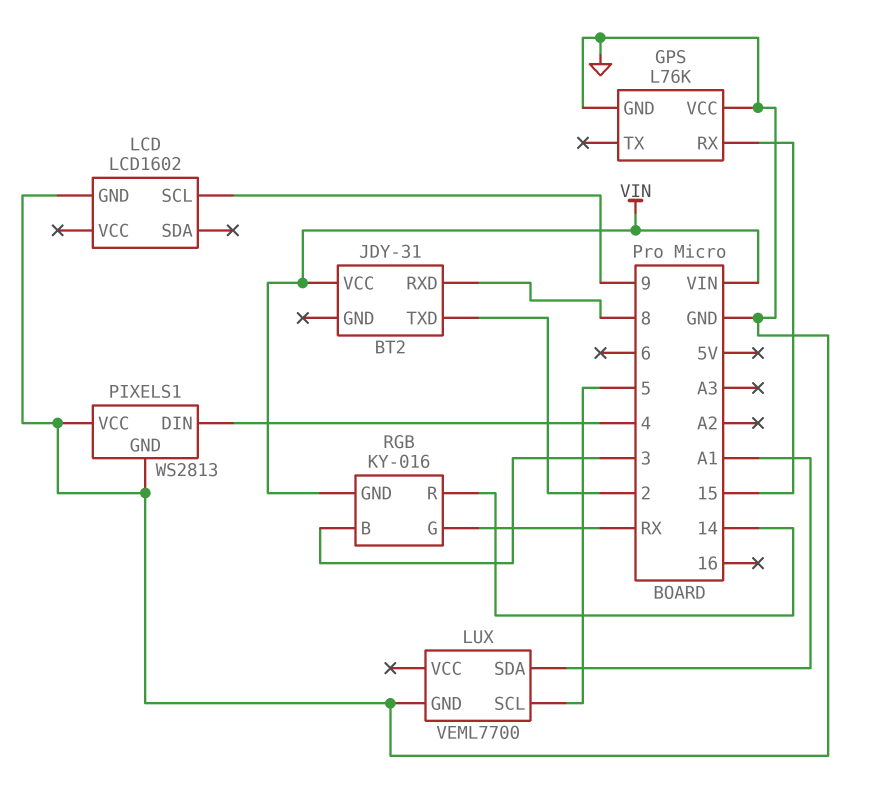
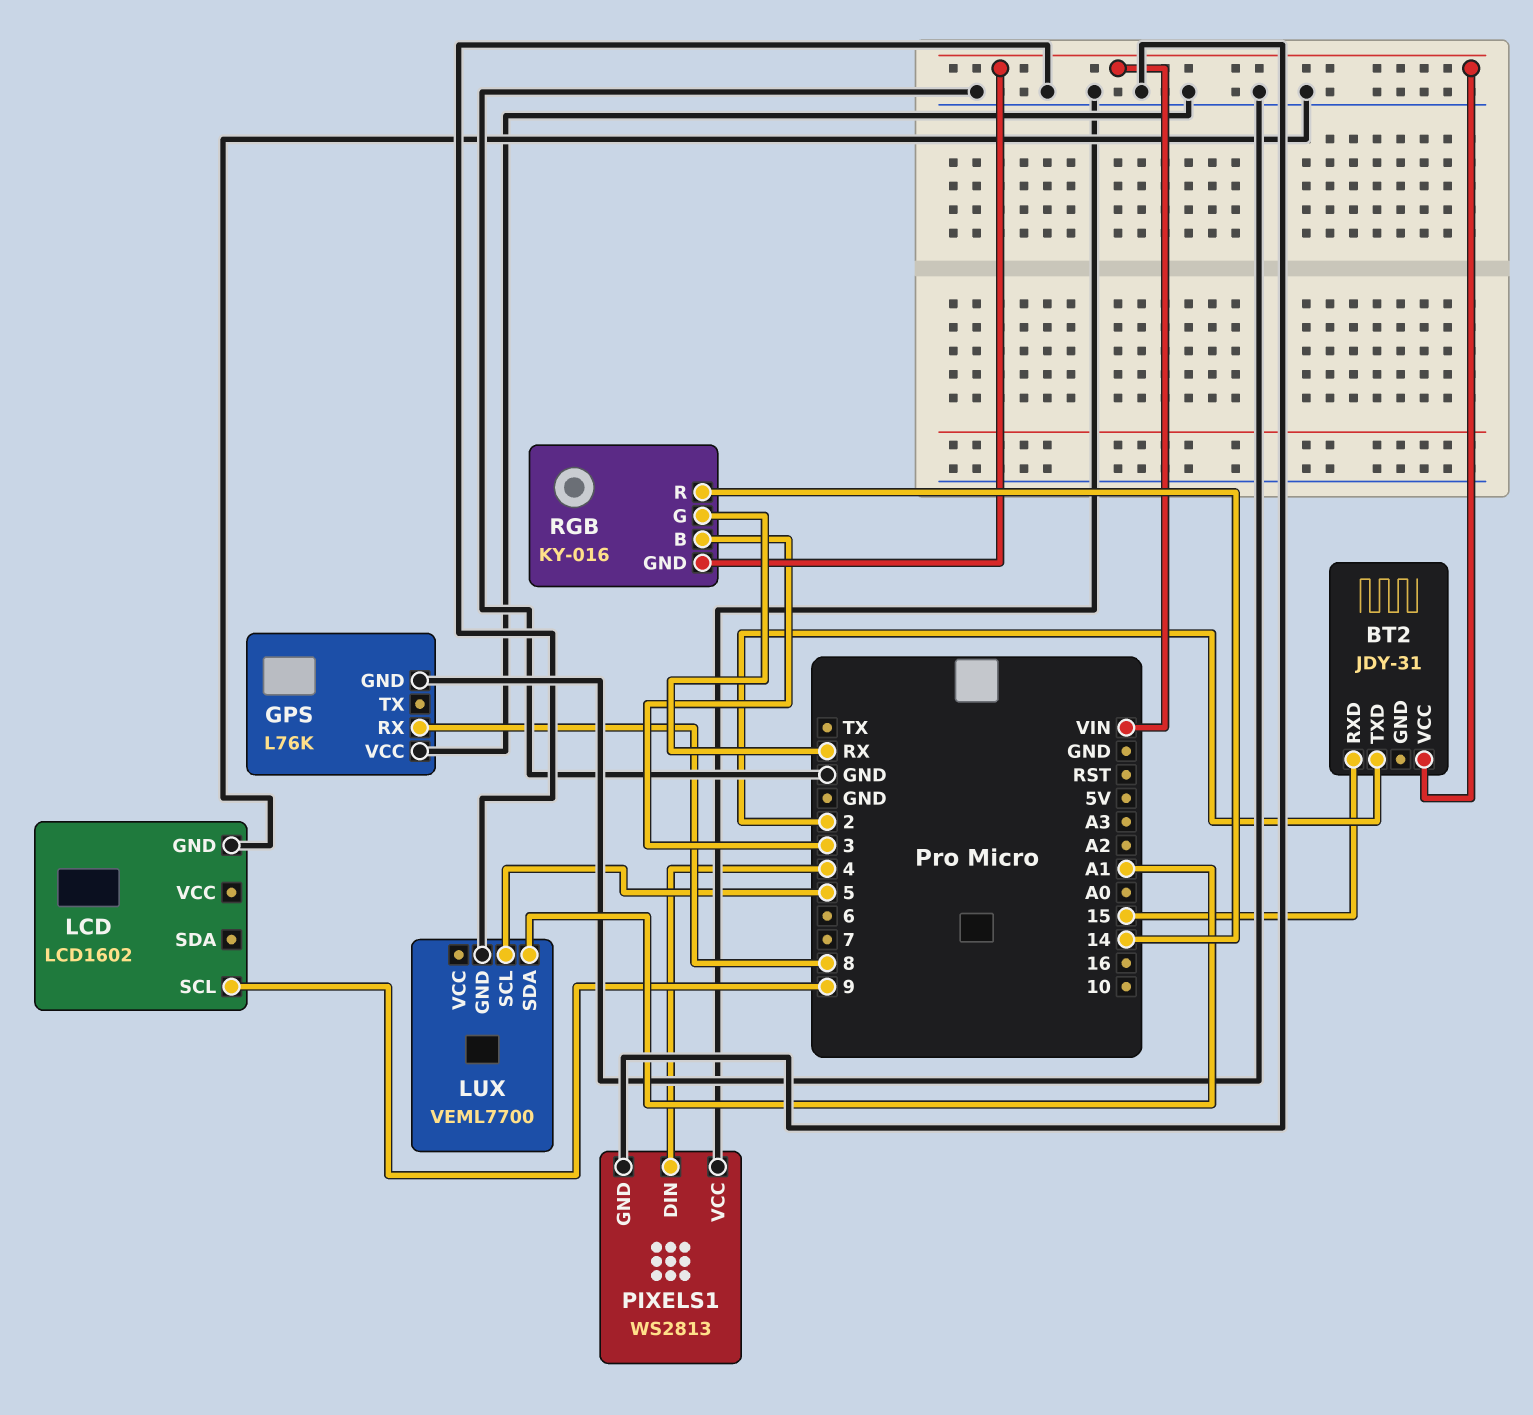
BT2 pin RXD: 8 -> 15
GPS pin RX: 15 -> 8

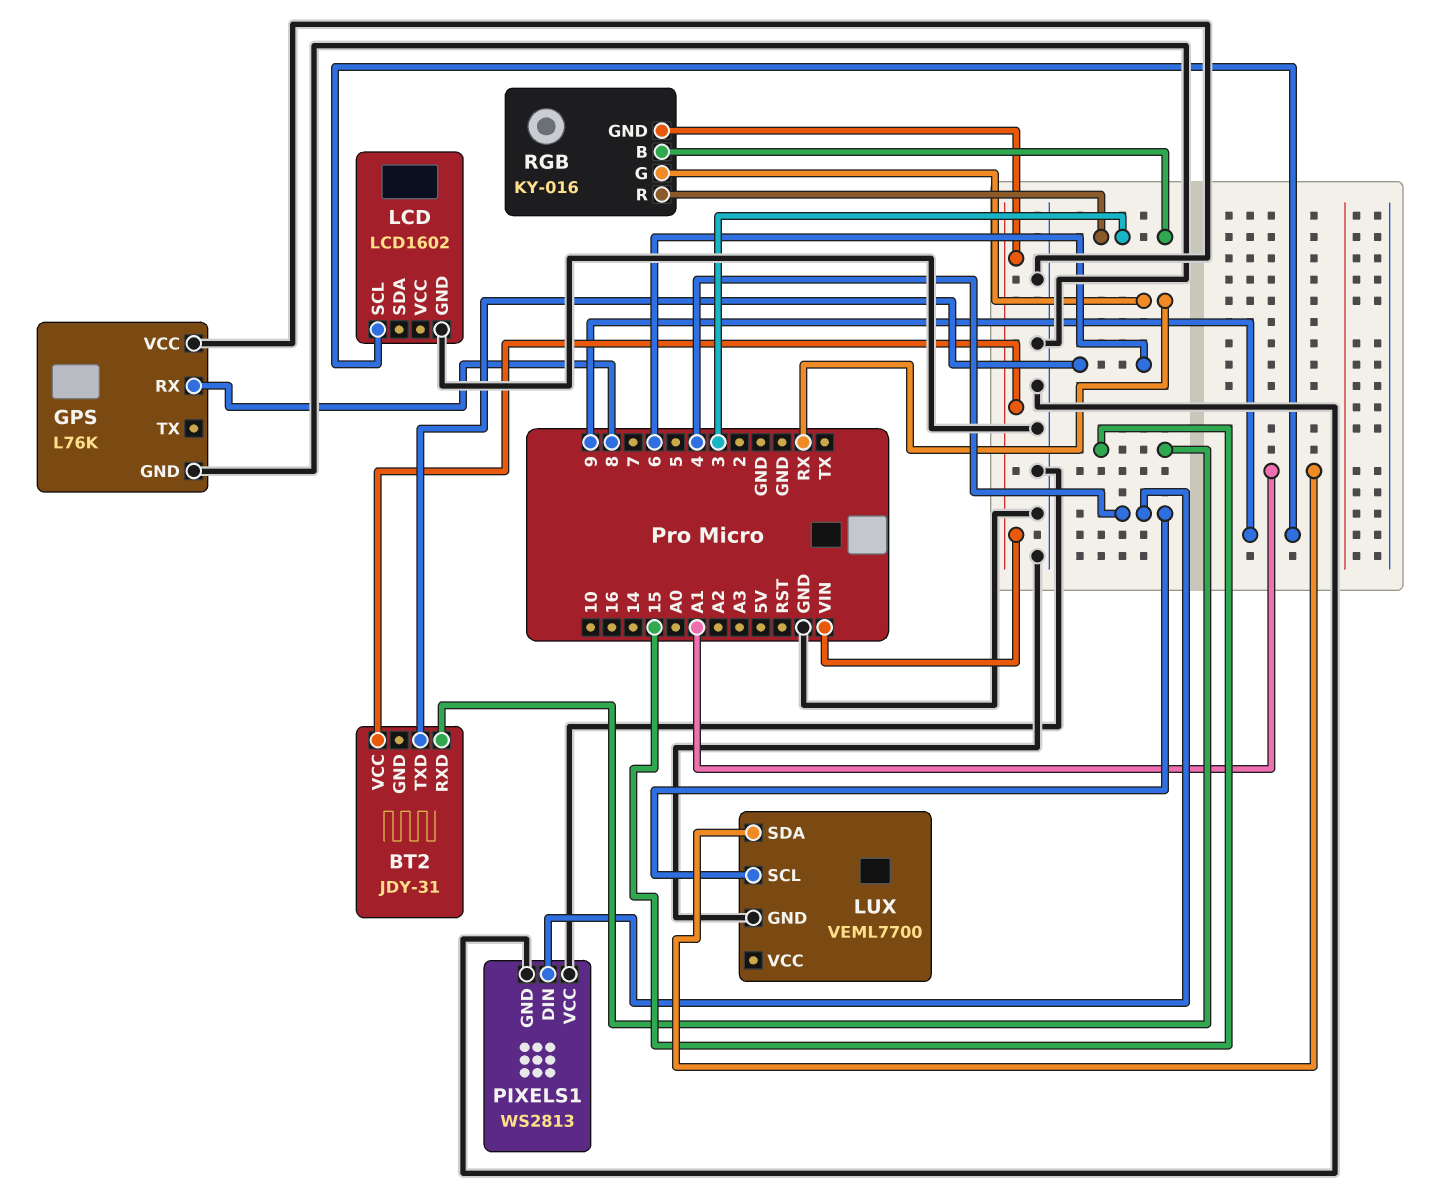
BT2 pin TXD: 2 -> 6
LUX pin SCL: 5 -> 4
RGB pin R: 14 -> 3

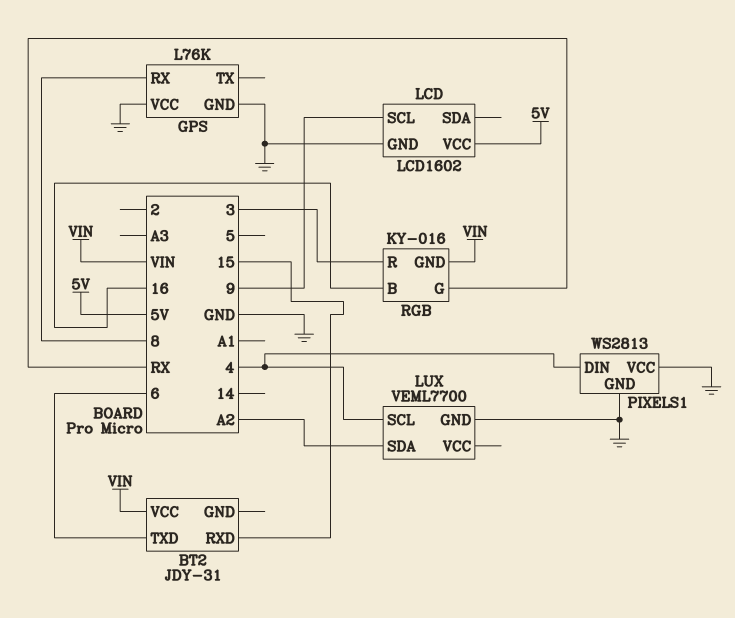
LCD pin VCC: none -> 5V
LUX pin SDA: A1 -> A2
RGB pin B: 3 -> 16

